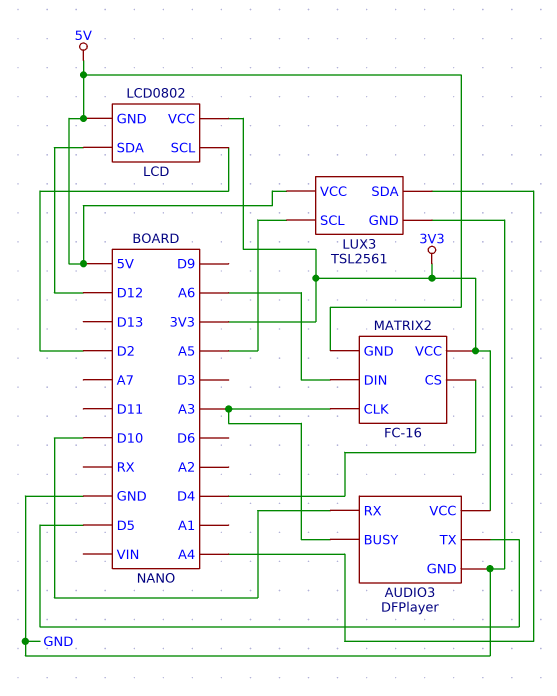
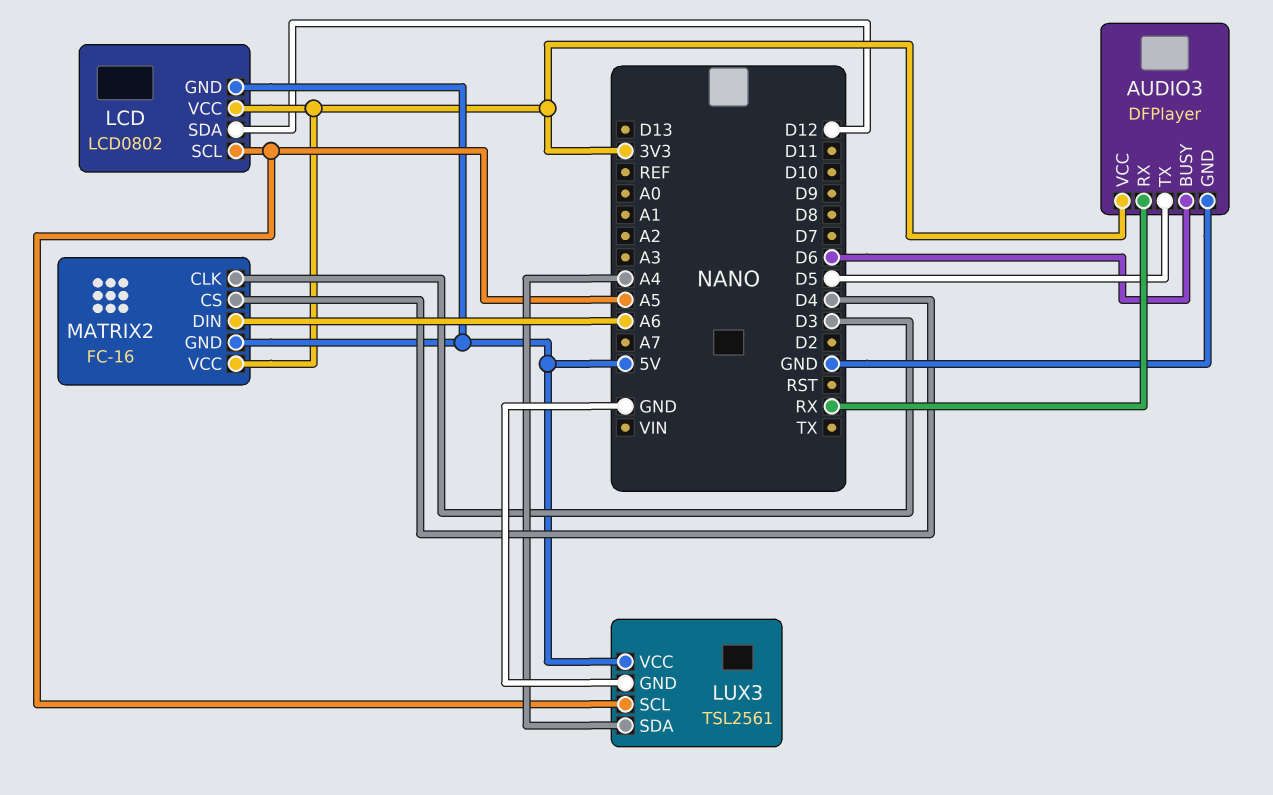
AUDIO3 pin BUSY: A3 -> D6
AUDIO3 pin RX: D10 -> RX
LCD pin SCL: D2 -> A5
MATRIX2 pin CLK: A3 -> D3

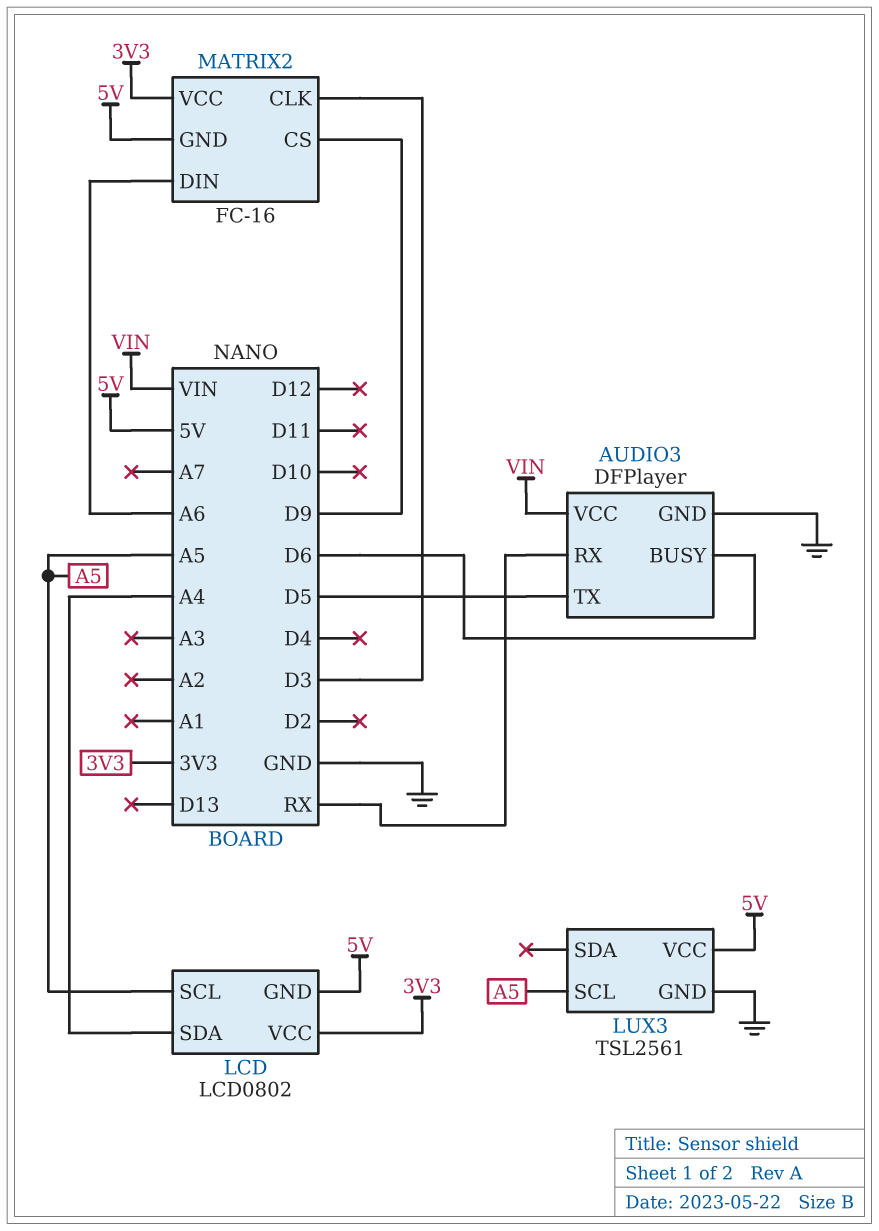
AUDIO3 pin VCC: 3V3 -> VIN
LCD pin SDA: D12 -> A4
LUX3 pin SDA: A4 -> none
MATRIX2 pin CS: D4 -> D9

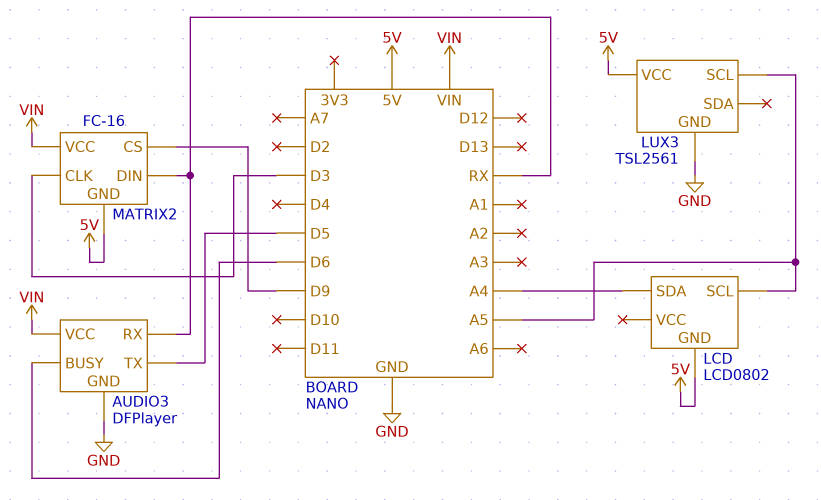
LCD pin VCC: 3V3 -> none
MATRIX2 pin DIN: A6 -> RX
MATRIX2 pin VCC: 3V3 -> VIN

